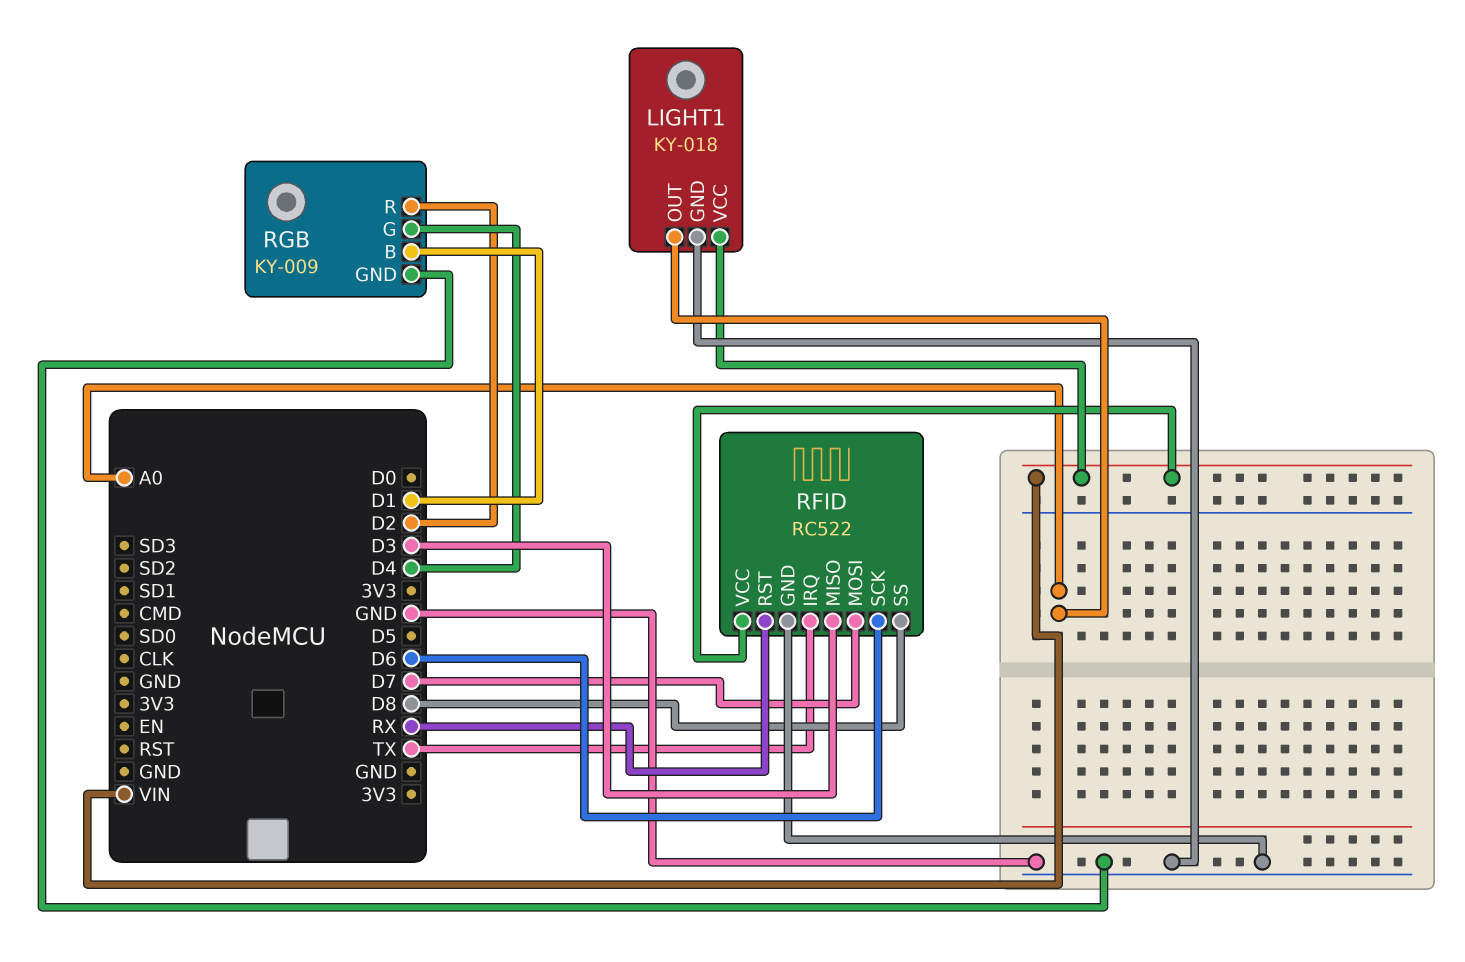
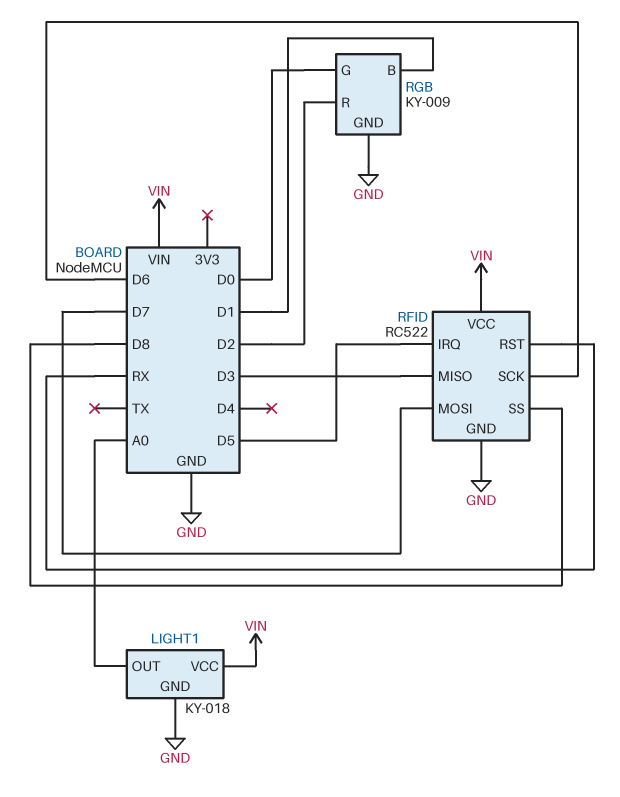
RFID pin IRQ: TX -> D5
RGB pin G: D4 -> D0

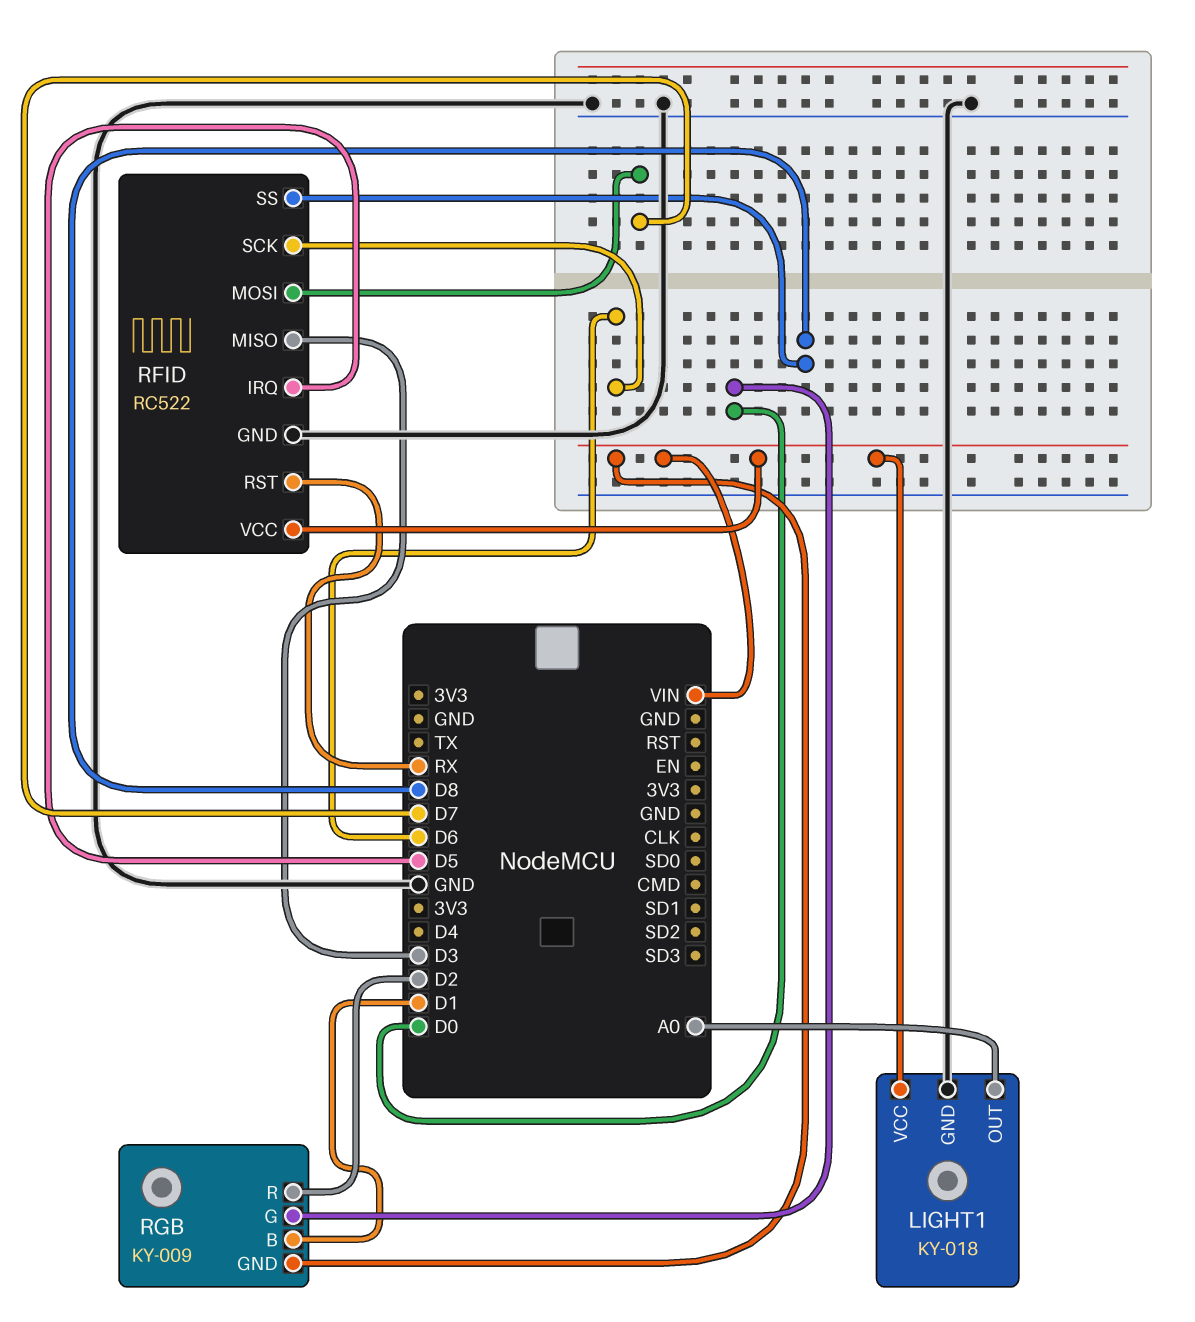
RGB pin GND: GND -> VIN

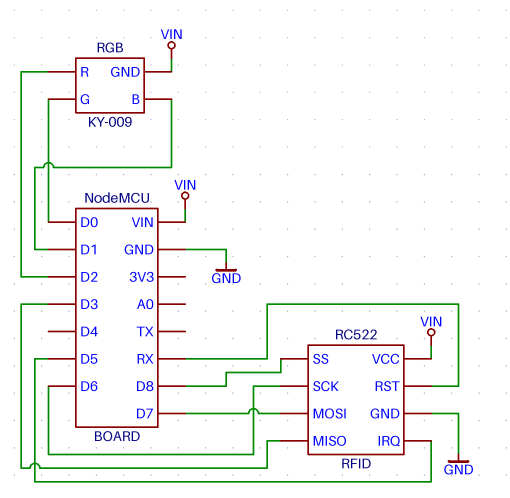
LIGHT1: KY-018 -> none
LIGHT1 pin GND: GND -> none
LIGHT1 pin OUT: A0 -> none
LIGHT1 pin VCC: VIN -> none

